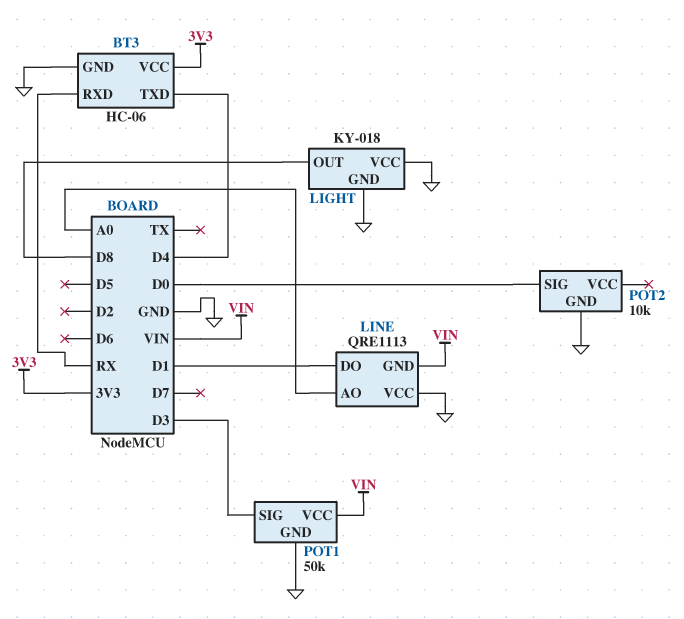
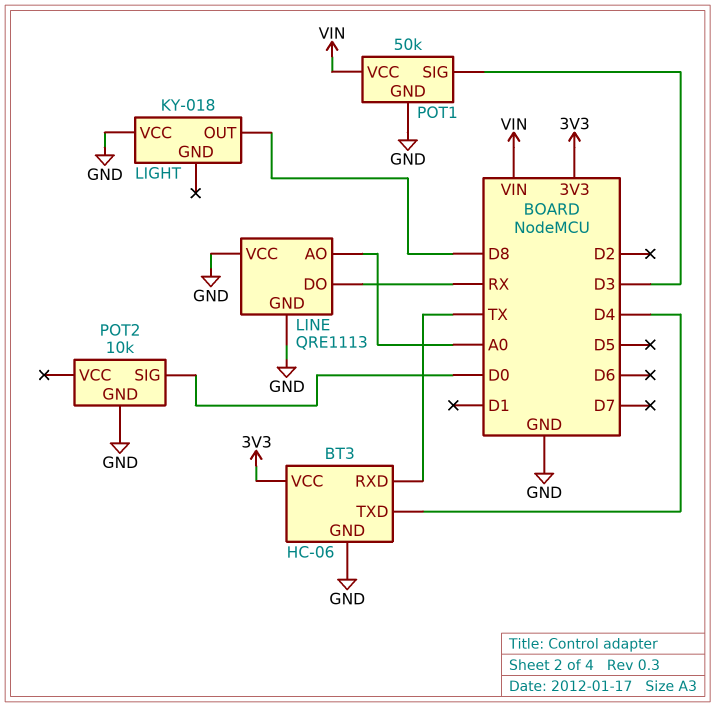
BT3 pin RXD: RX -> TX
LIGHT pin GND: GND -> none
LINE pin DO: D1 -> RX
LINE pin GND: VIN -> GND

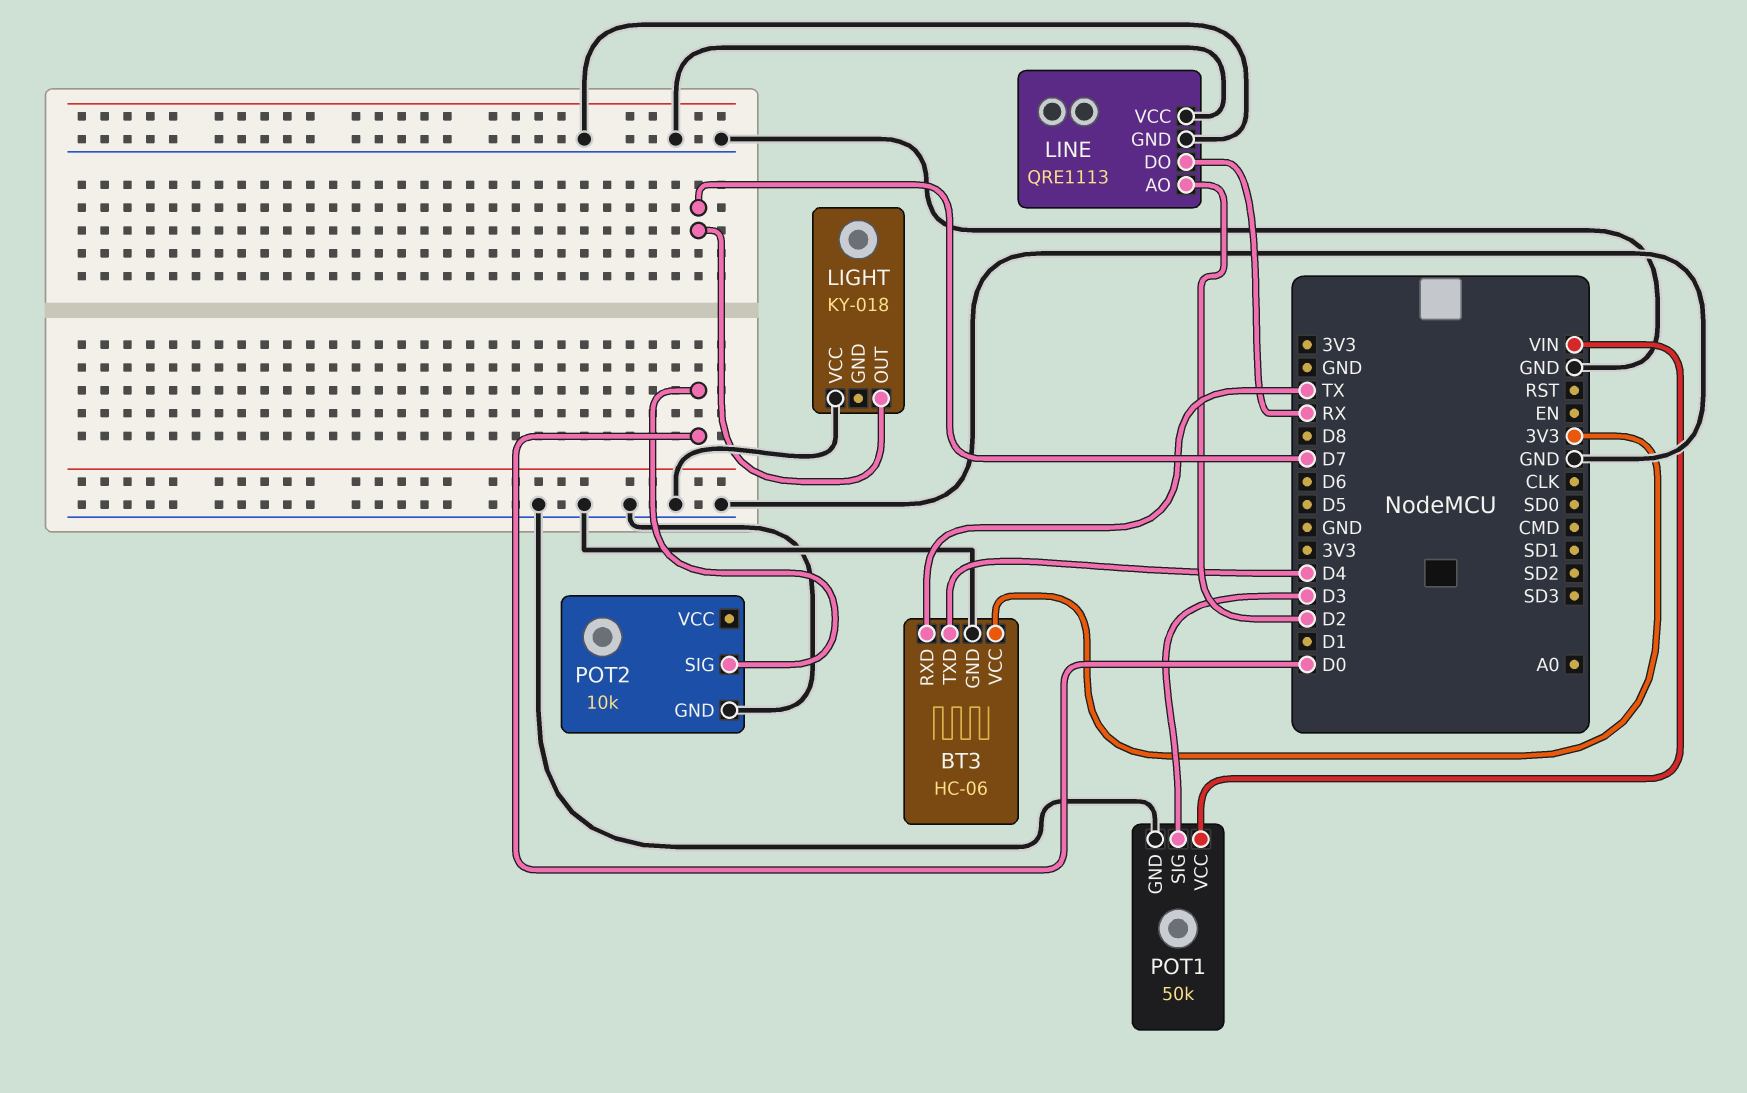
LIGHT pin OUT: D8 -> D7
LINE pin AO: A0 -> D2

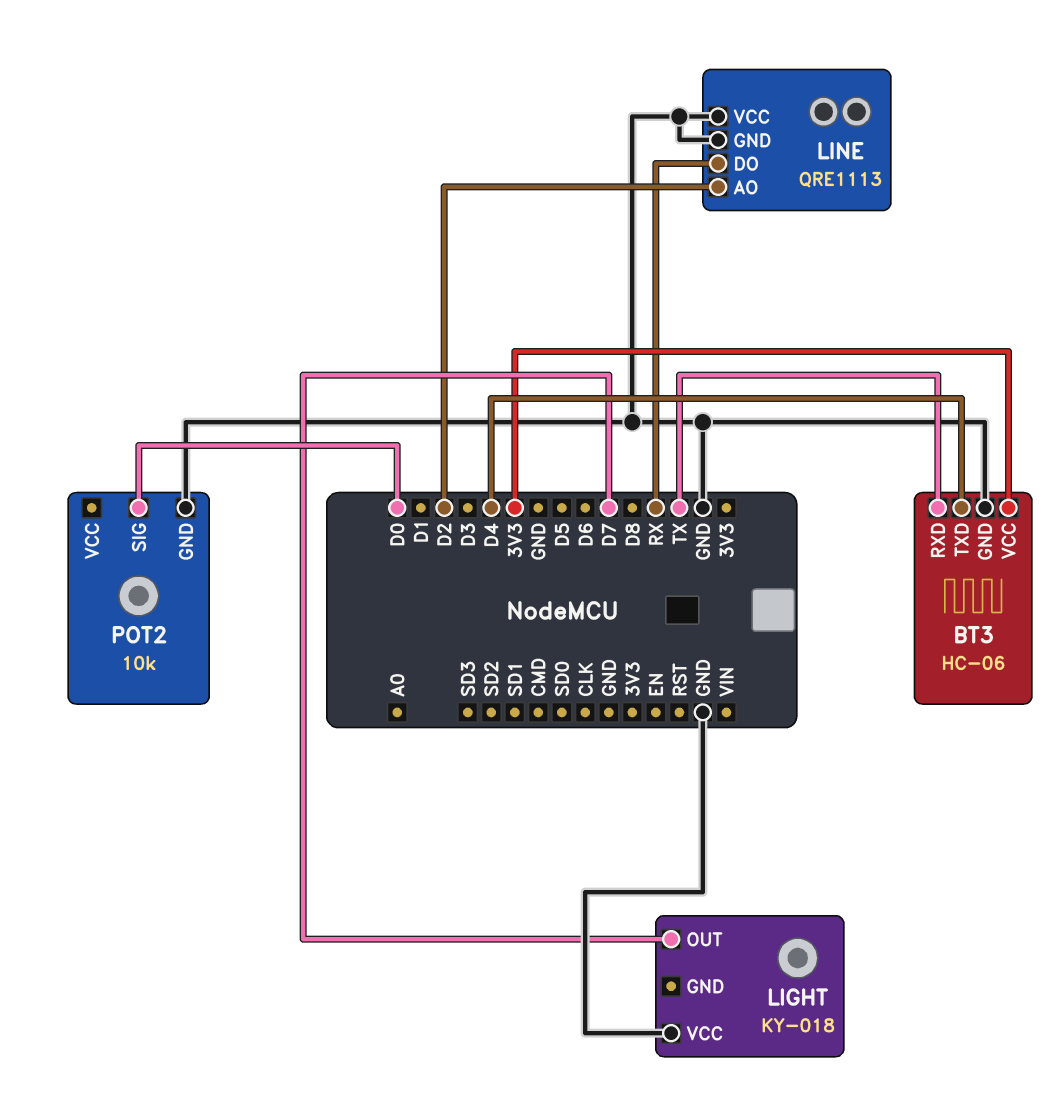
POT1: 50k -> none
POT1 pin GND: GND -> none
POT1 pin SIG: D3 -> none
POT1 pin VCC: VIN -> none

